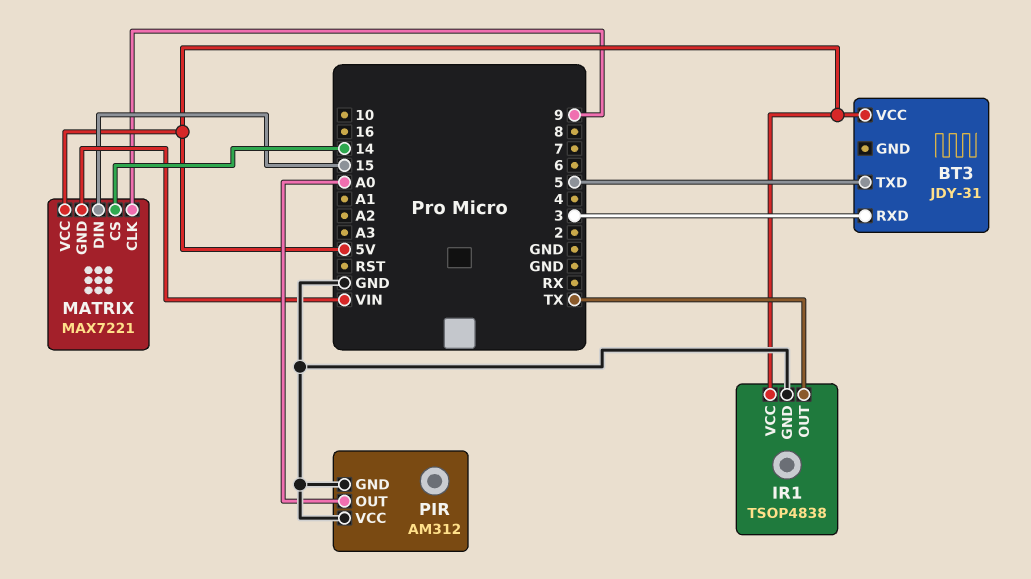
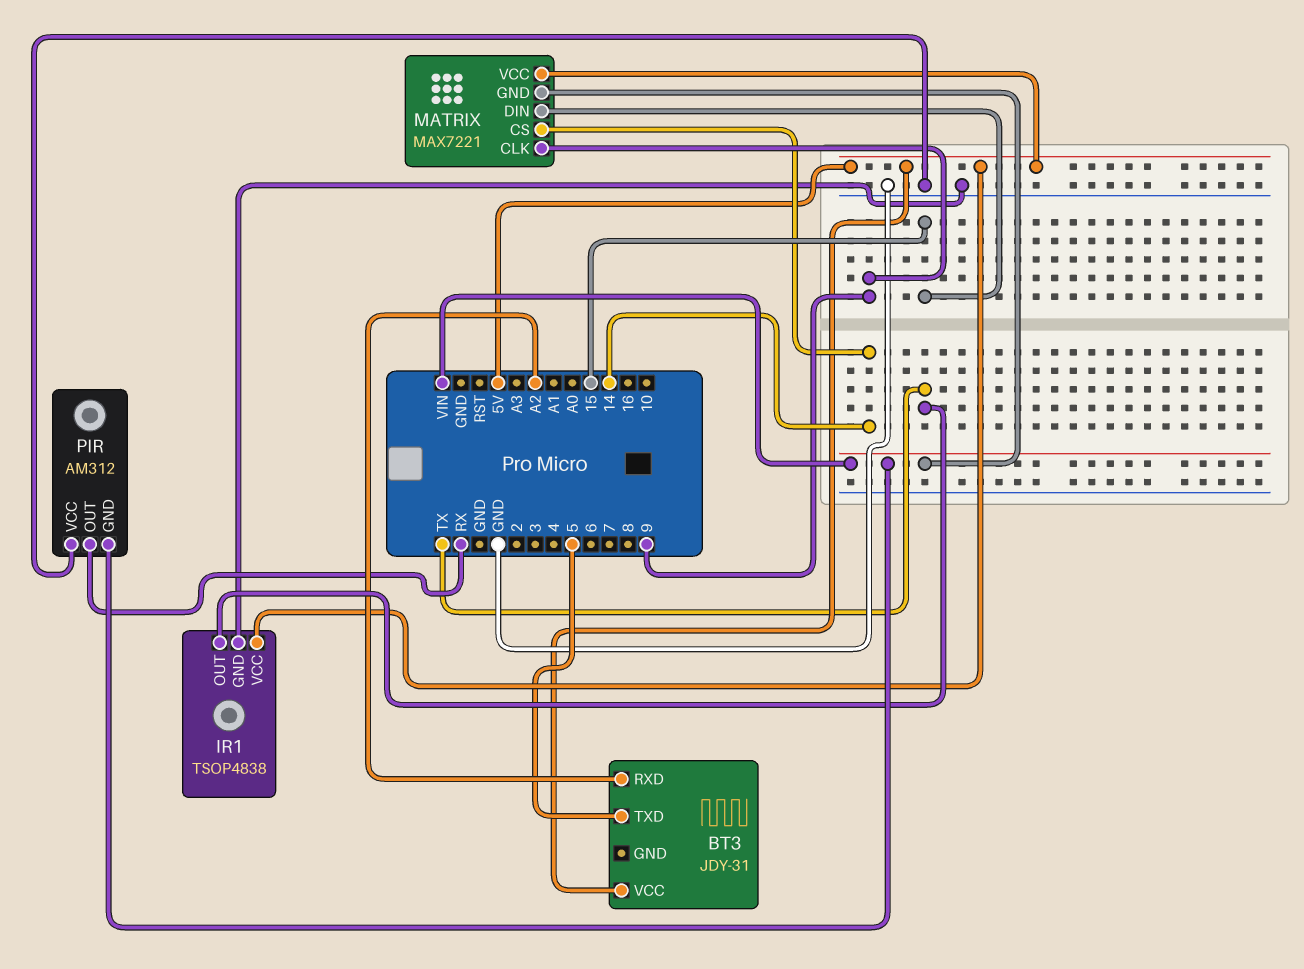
BT3 pin RXD: 3 -> A2
PIR pin GND: GND -> VIN
PIR pin OUT: A0 -> RX

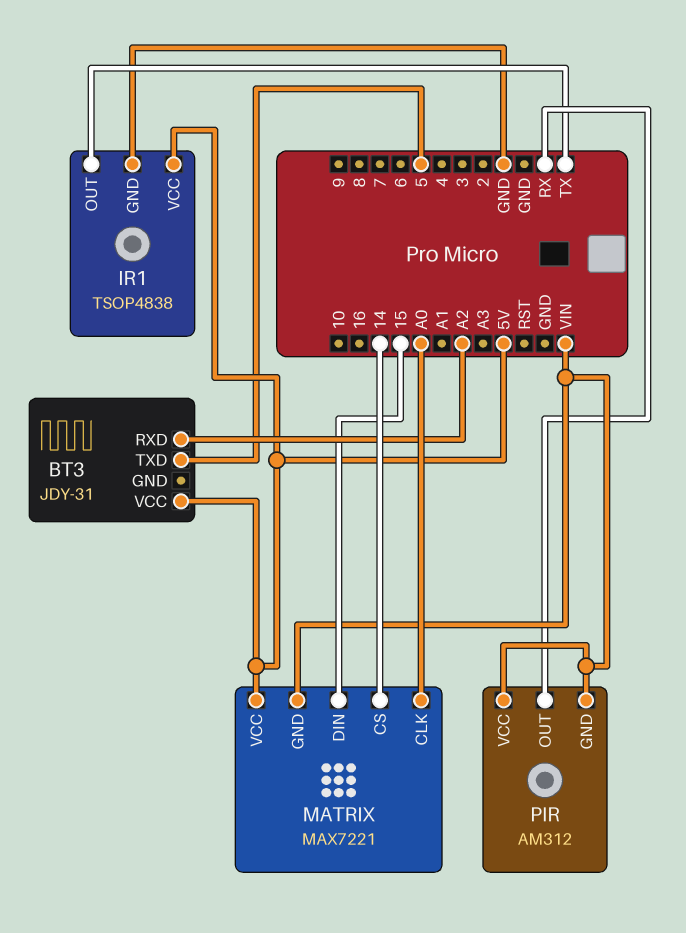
MATRIX pin CLK: 9 -> A0
PIR pin VCC: GND -> VIN

